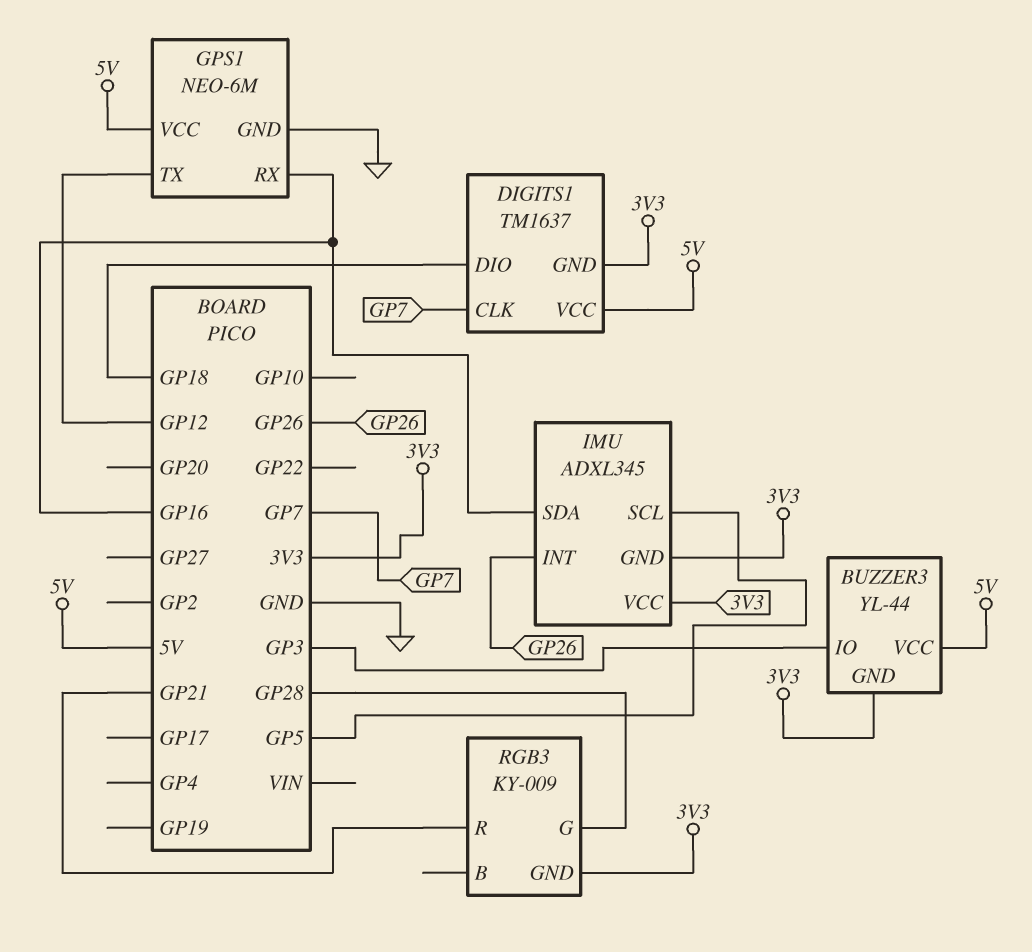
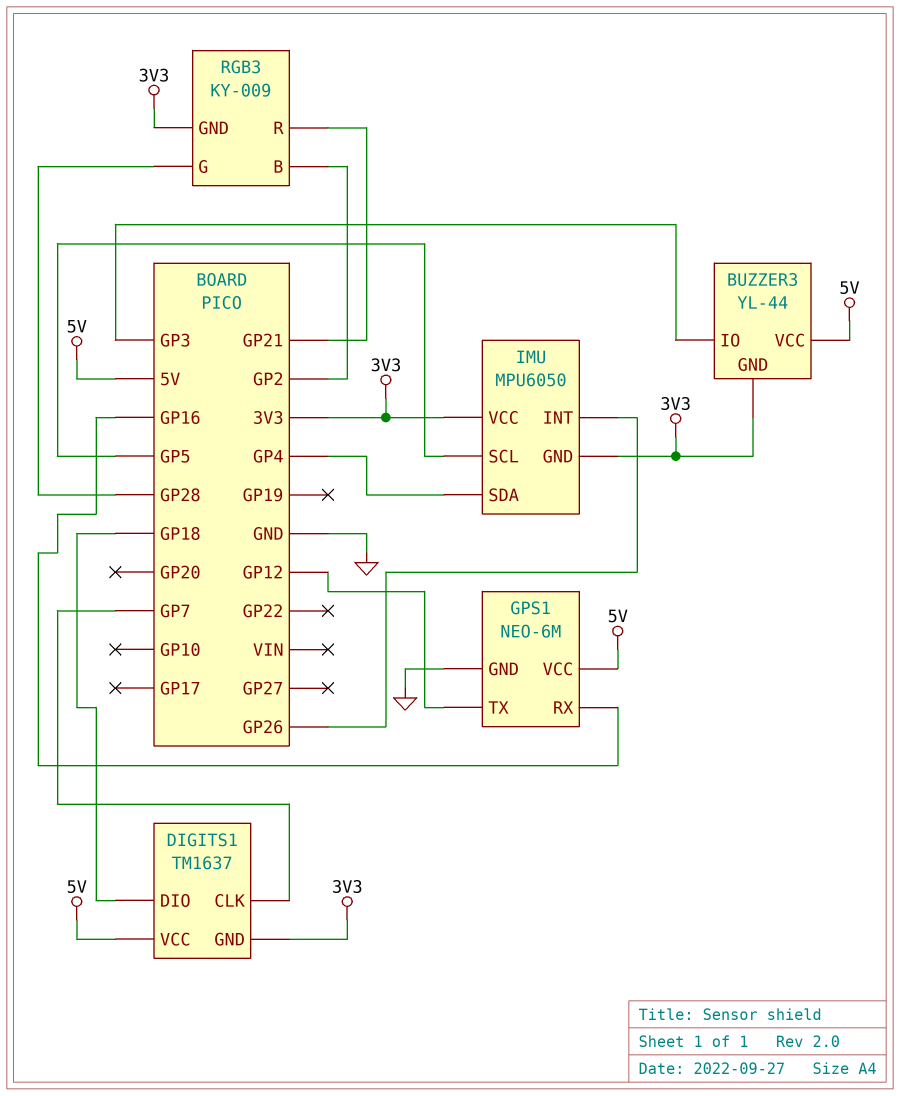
IMU: ADXL345 -> MPU6050
IMU pin SDA: GP16 -> GP4
RGB3 pin B: none -> GP2

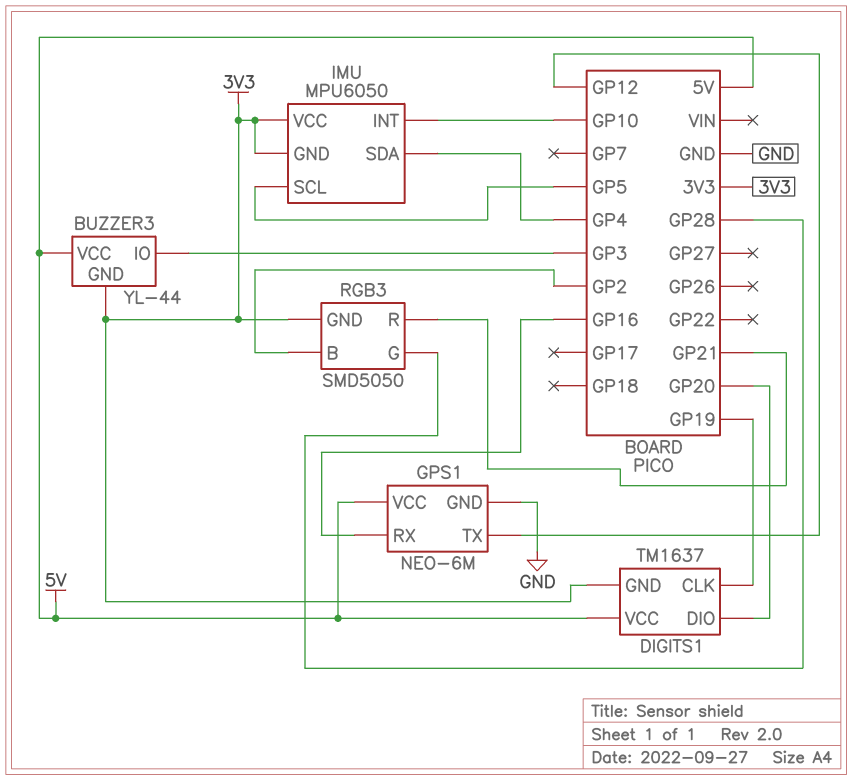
DIGITS1 pin CLK: GP7 -> GP19
DIGITS1 pin DIO: GP18 -> GP20
IMU pin INT: GP26 -> GP10
RGB3: KY-009 -> SMD5050

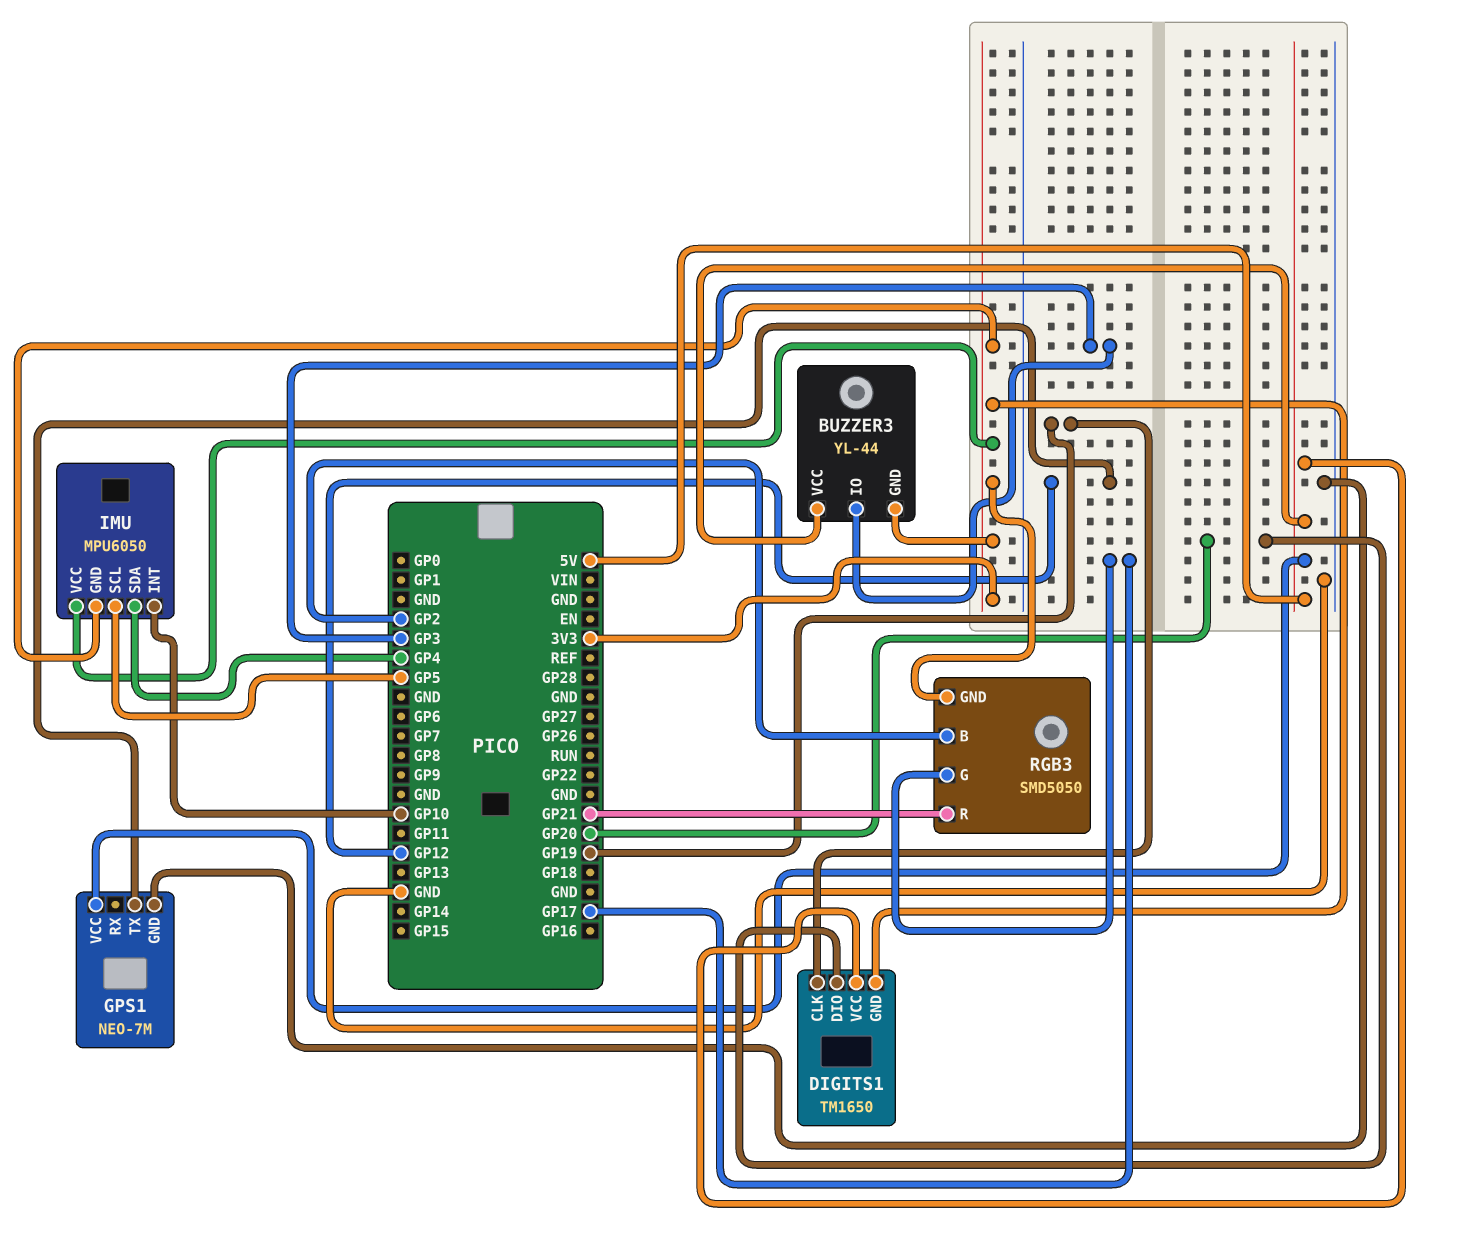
DIGITS1: TM1637 -> TM1650
GPS1: NEO-6M -> NEO-7M
GPS1 pin RX: GP16 -> none
RGB3 pin G: GP28 -> GP17

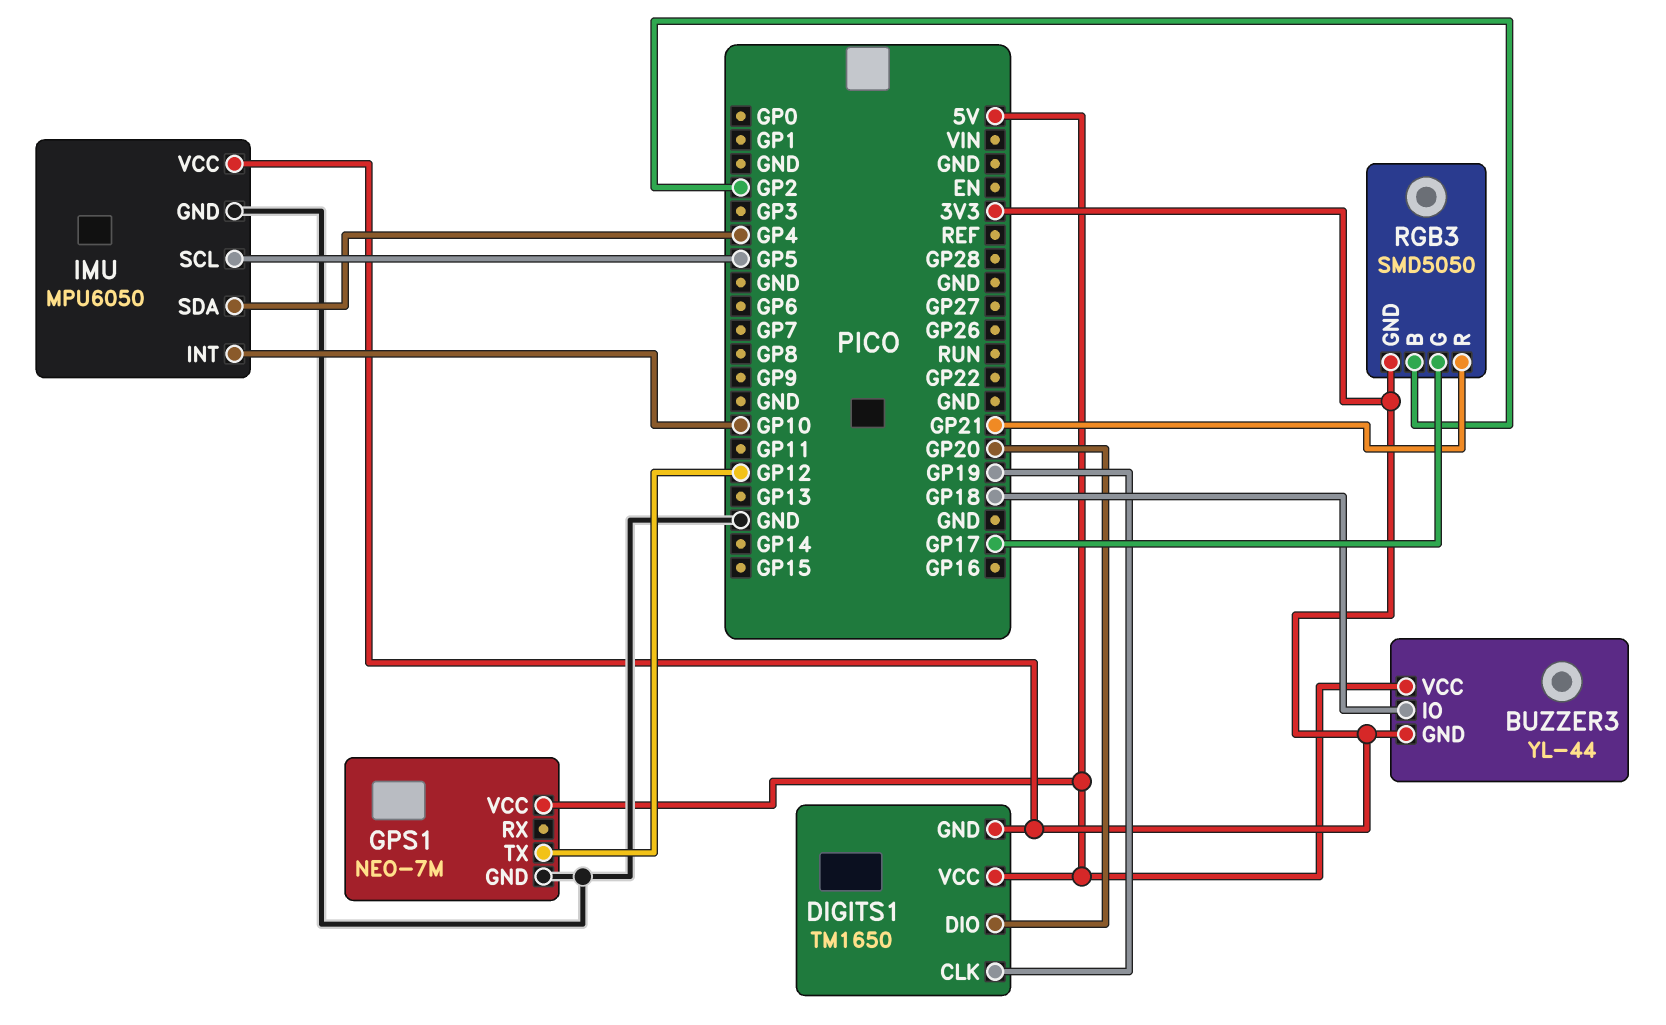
BUZZER3 pin IO: GP3 -> GP18
IMU pin GND: 3V3 -> GND

